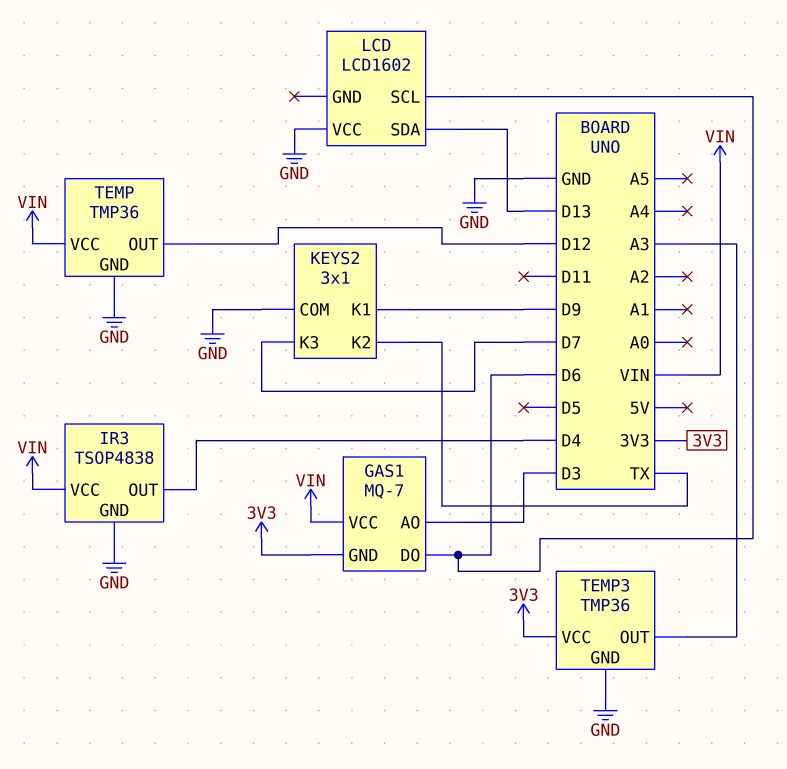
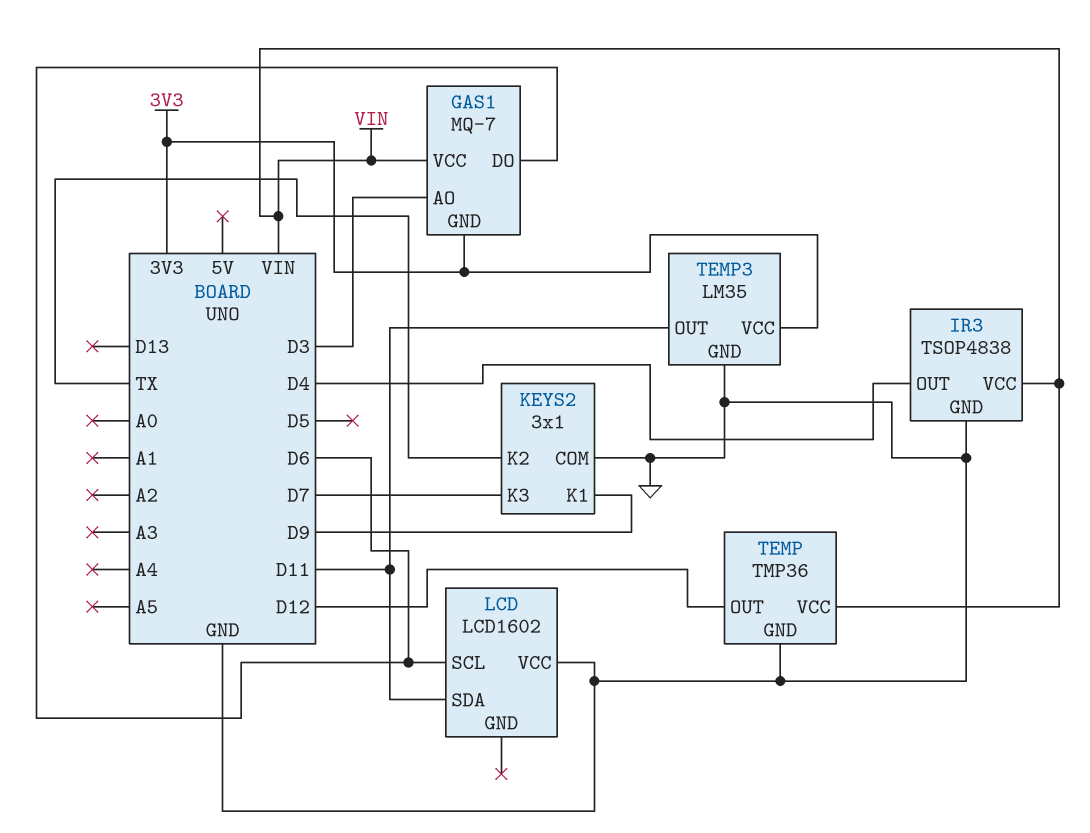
LCD pin SDA: D13 -> D11
TEMP3: TMP36 -> LM35
TEMP3 pin OUT: A3 -> D11

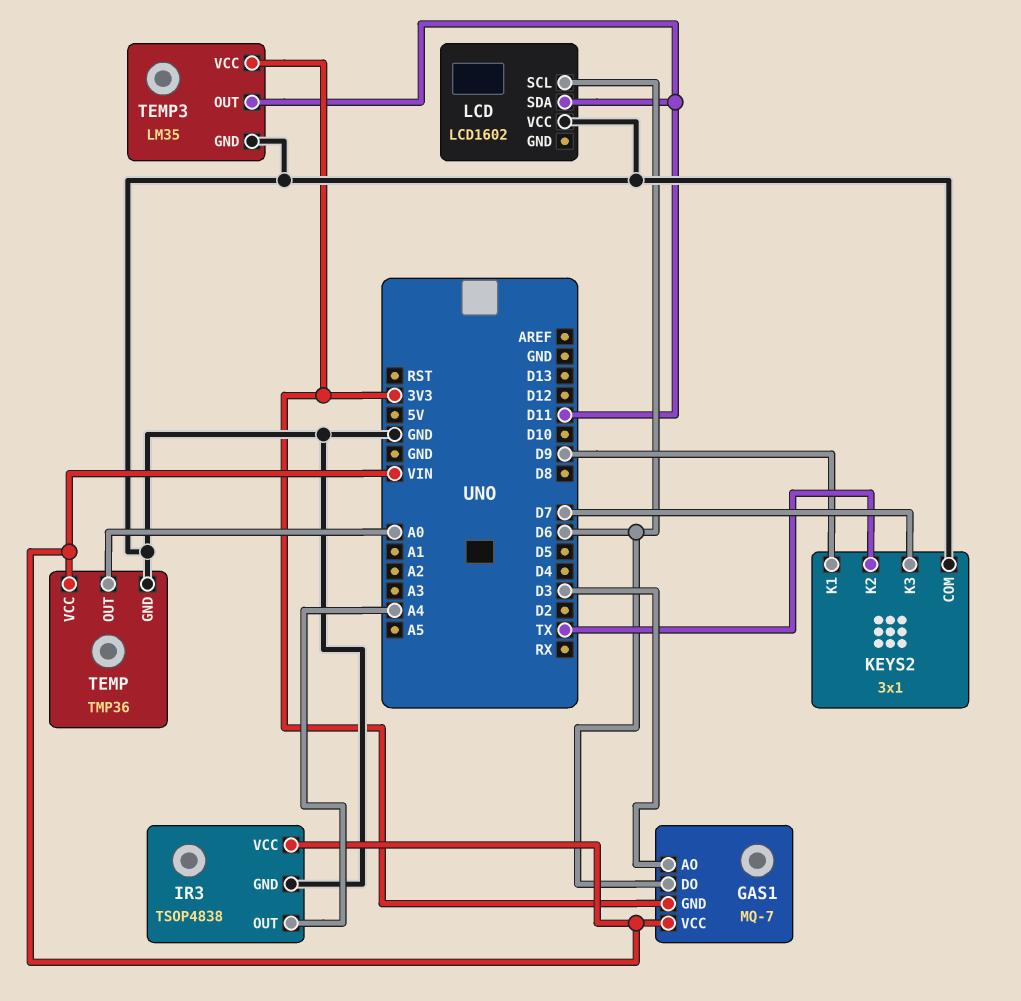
IR3 pin OUT: D4 -> A4
TEMP pin OUT: D12 -> A0

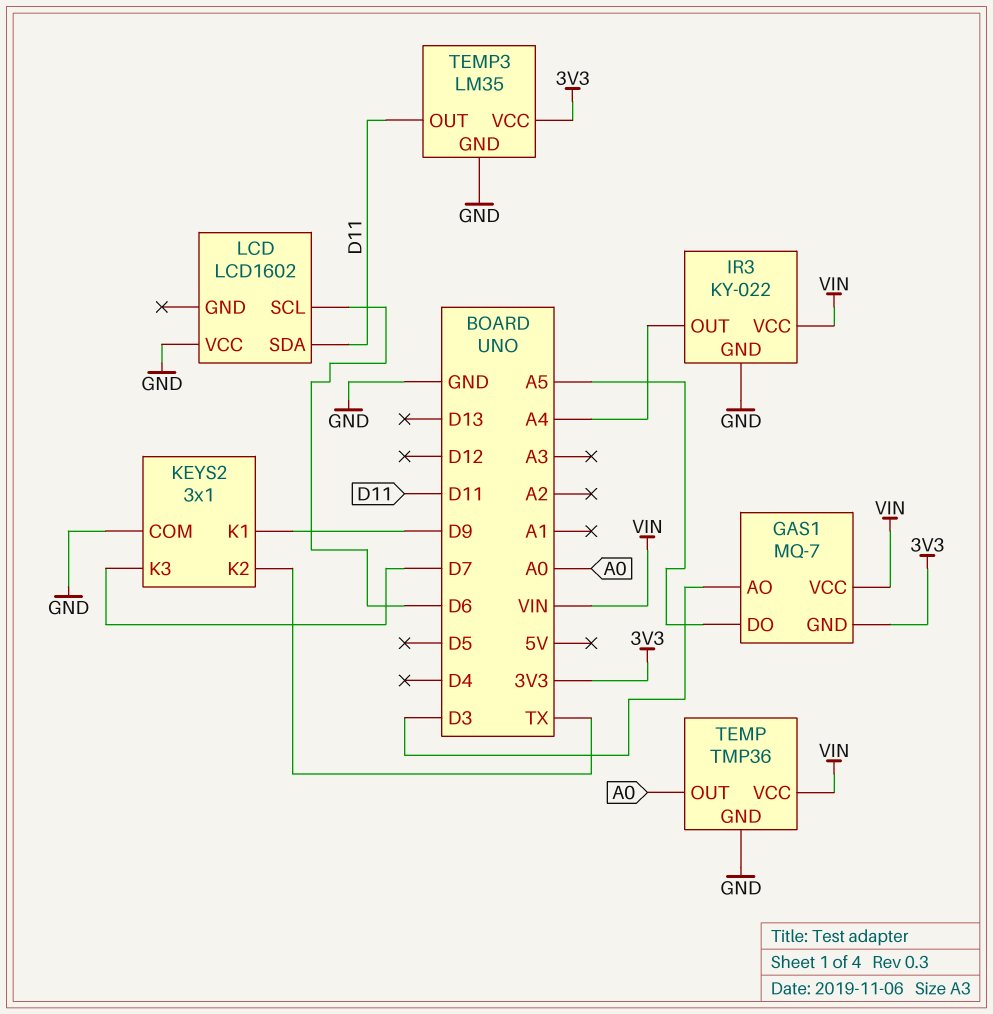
GAS1 pin DO: D6 -> A5
IR3: TSOP4838 -> KY-022

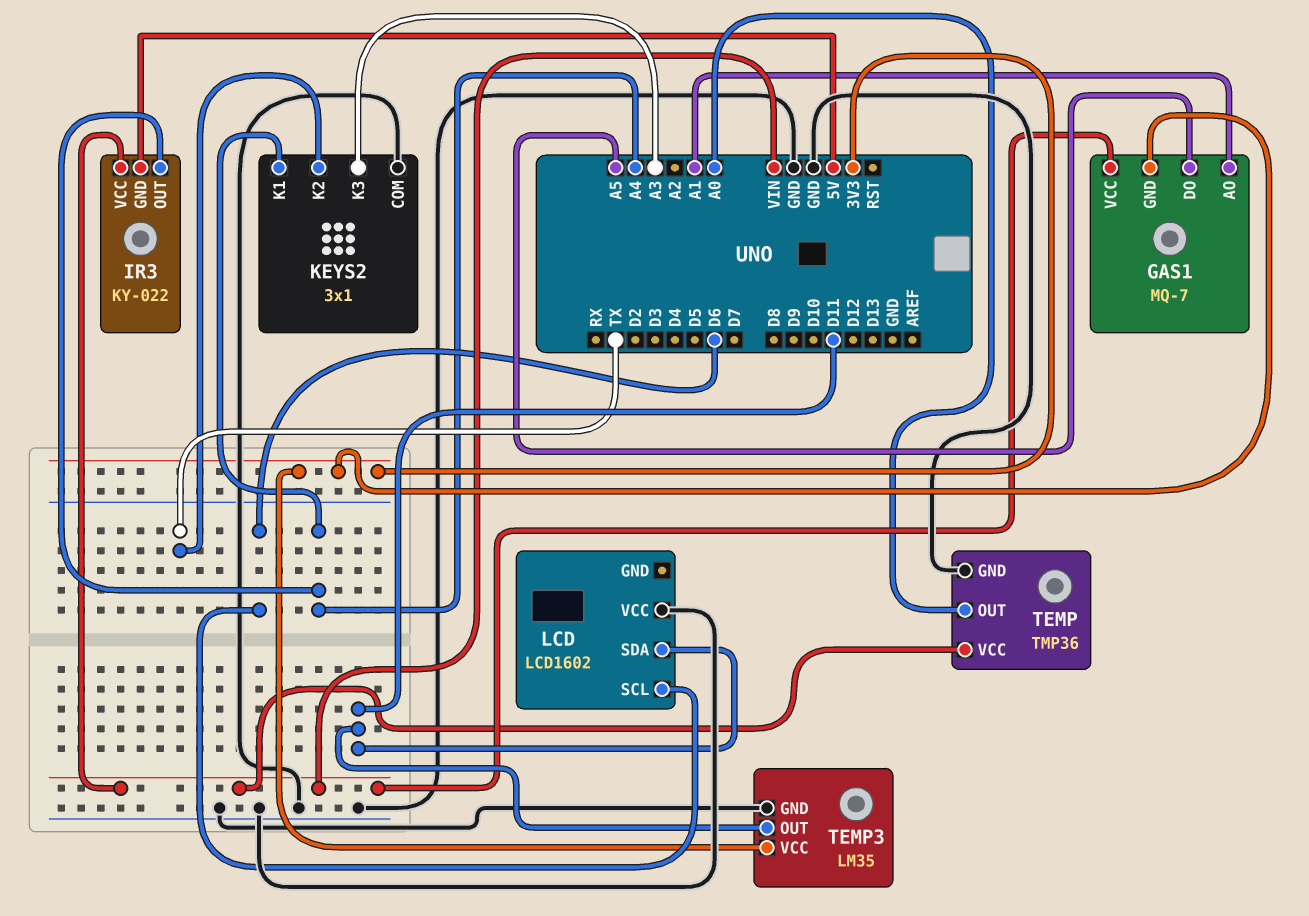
GAS1 pin AO: D3 -> A1
IR3 pin GND: GND -> 5V
KEYS2 pin K1: D9 -> A4
KEYS2 pin K3: D7 -> A3

